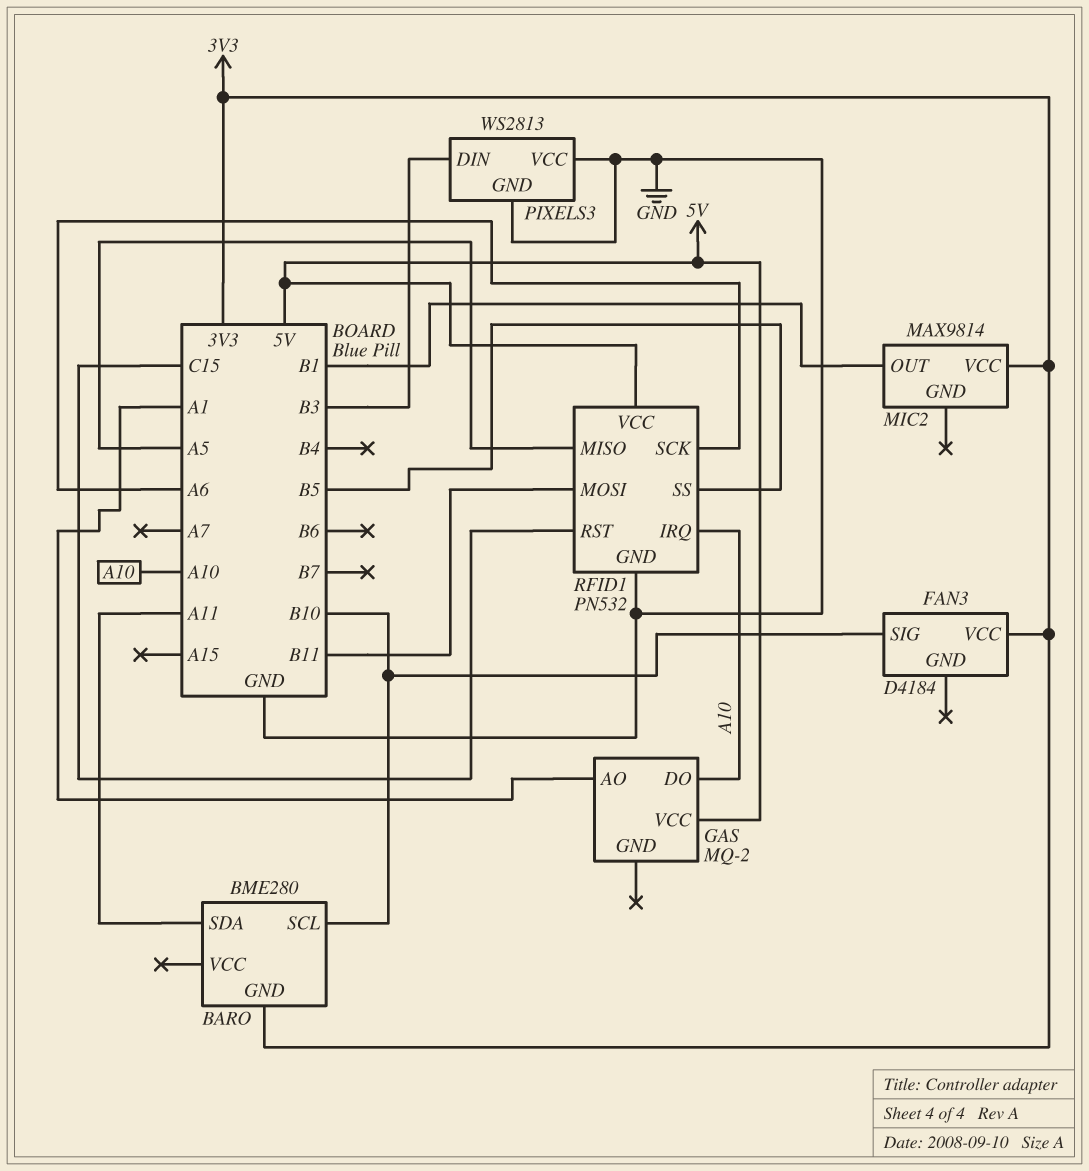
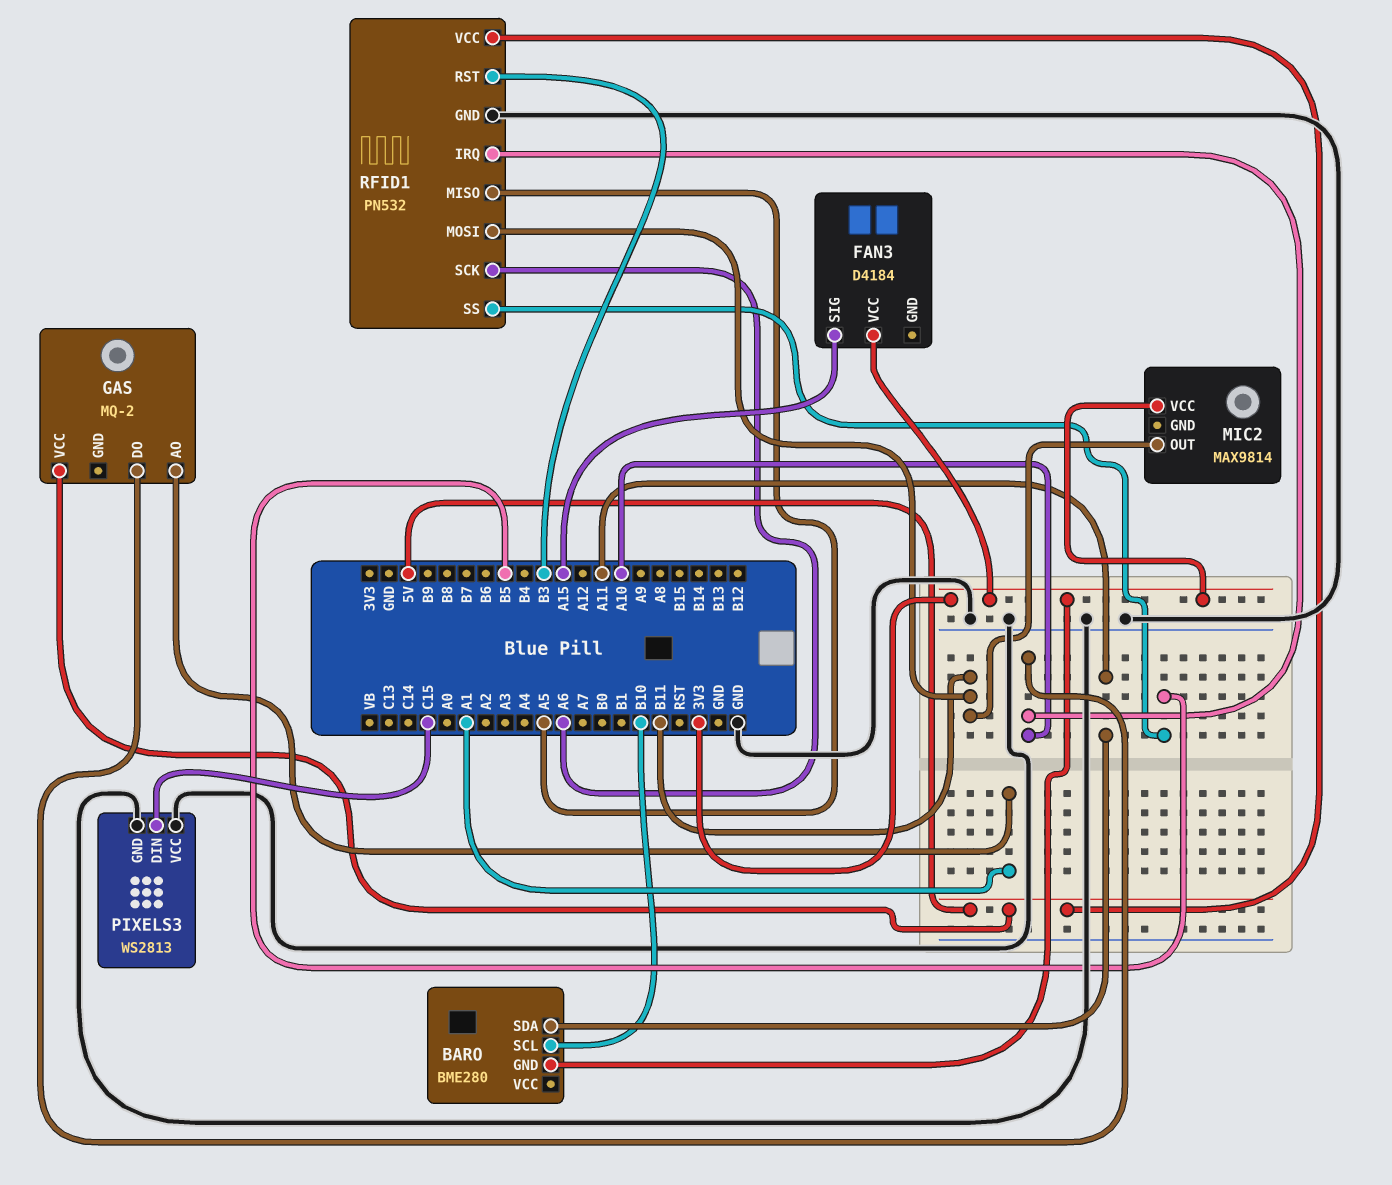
FAN3 pin SIG: B10 -> A15
MIC2 pin OUT: B1 -> B11
PIXELS3 pin DIN: B3 -> C15
RFID1 pin RST: C15 -> B3

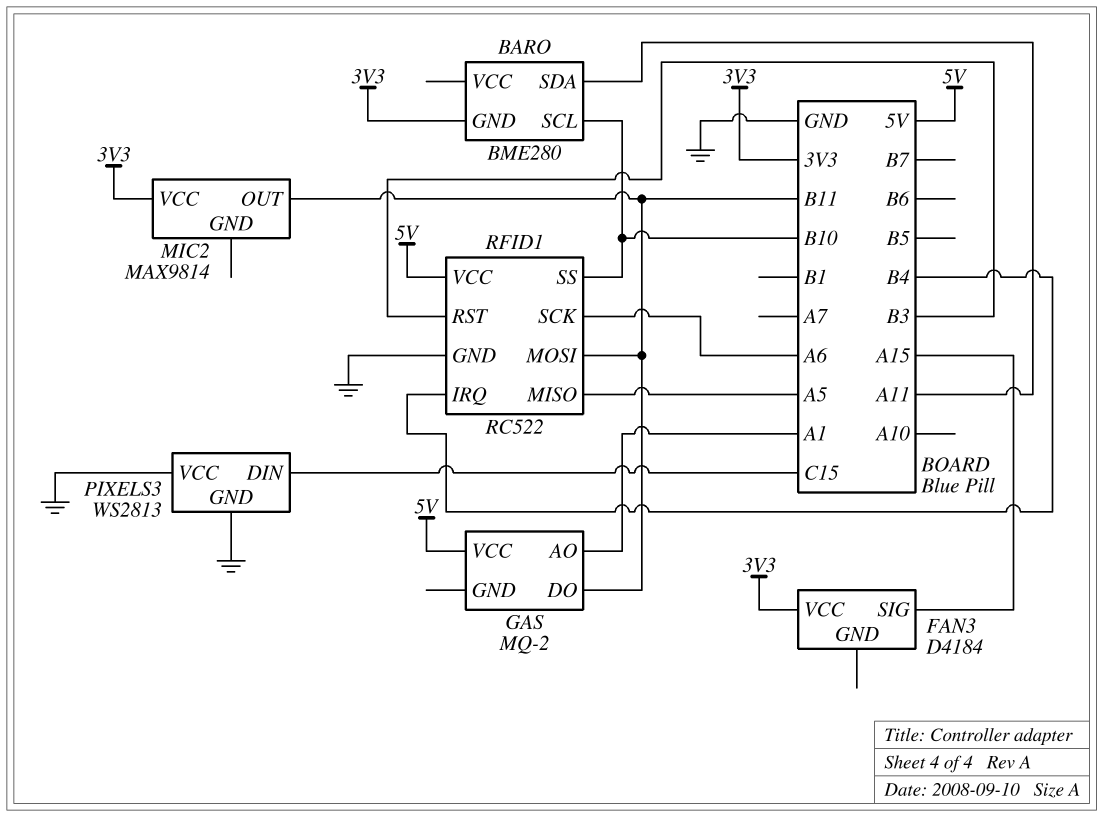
GAS pin DO: A10 -> B11
RFID1: PN532 -> RC522
RFID1 pin IRQ: A10 -> B4
RFID1 pin SS: B5 -> B10

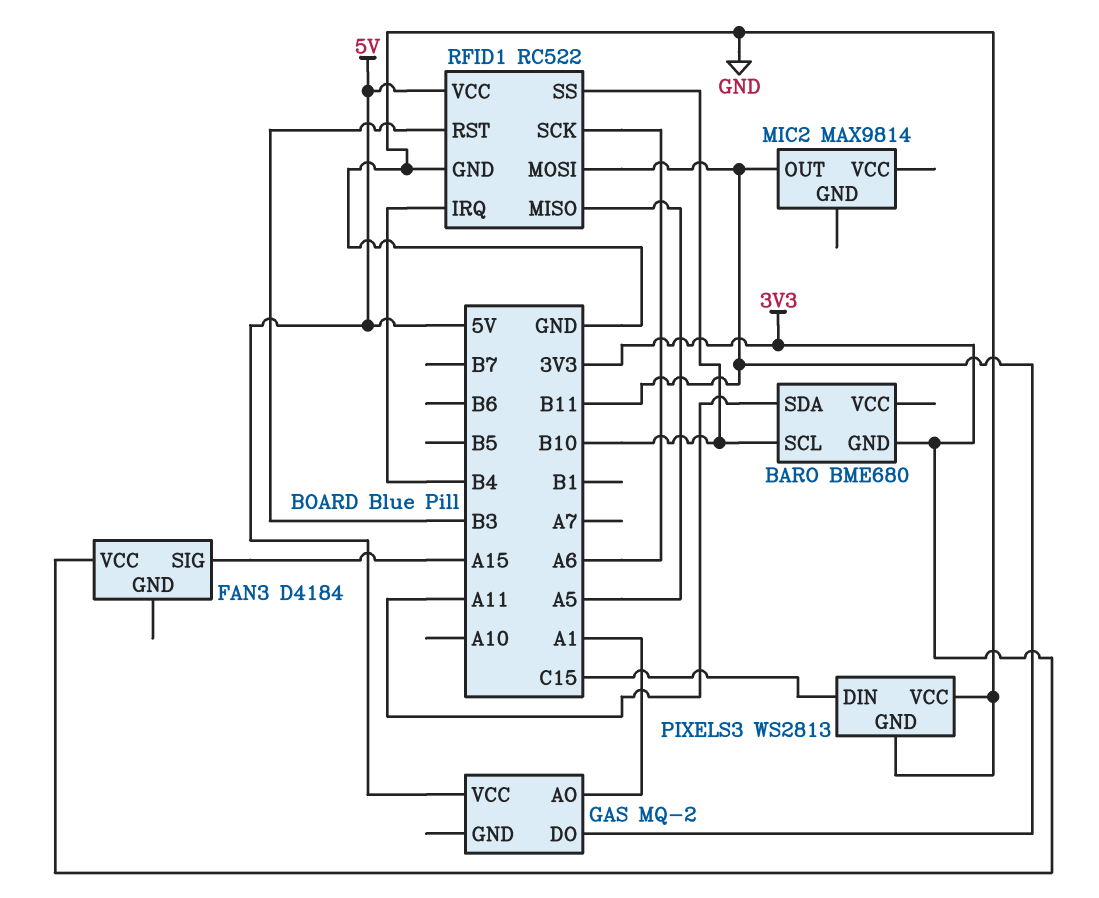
BARO: BME280 -> BME680
MIC2 pin VCC: 3V3 -> none

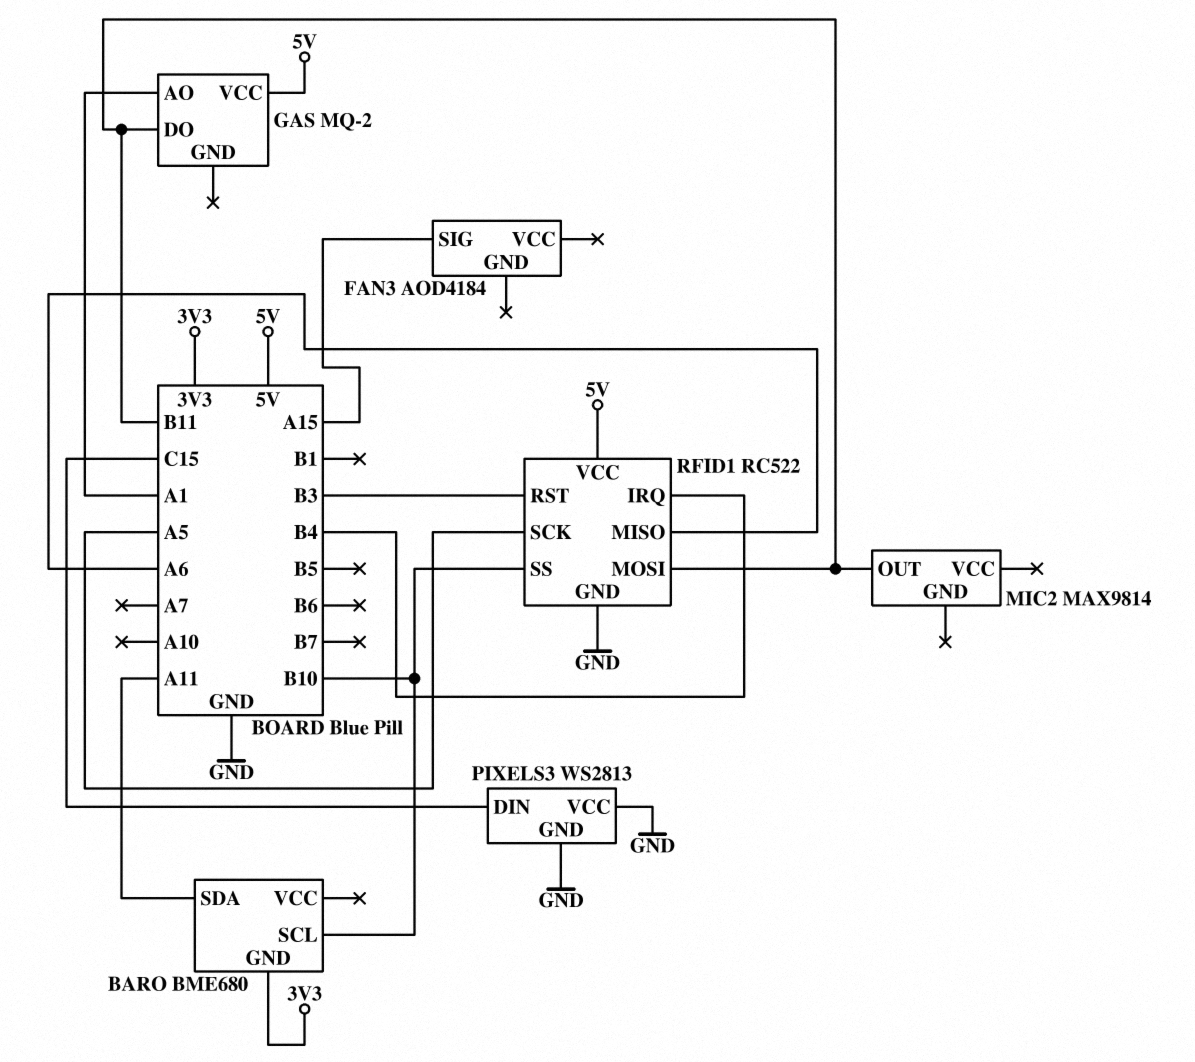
FAN3: D4184 -> AOD4184
FAN3 pin VCC: 3V3 -> none
RFID1 pin MISO: A5 -> A6
RFID1 pin SCK: A6 -> A5

